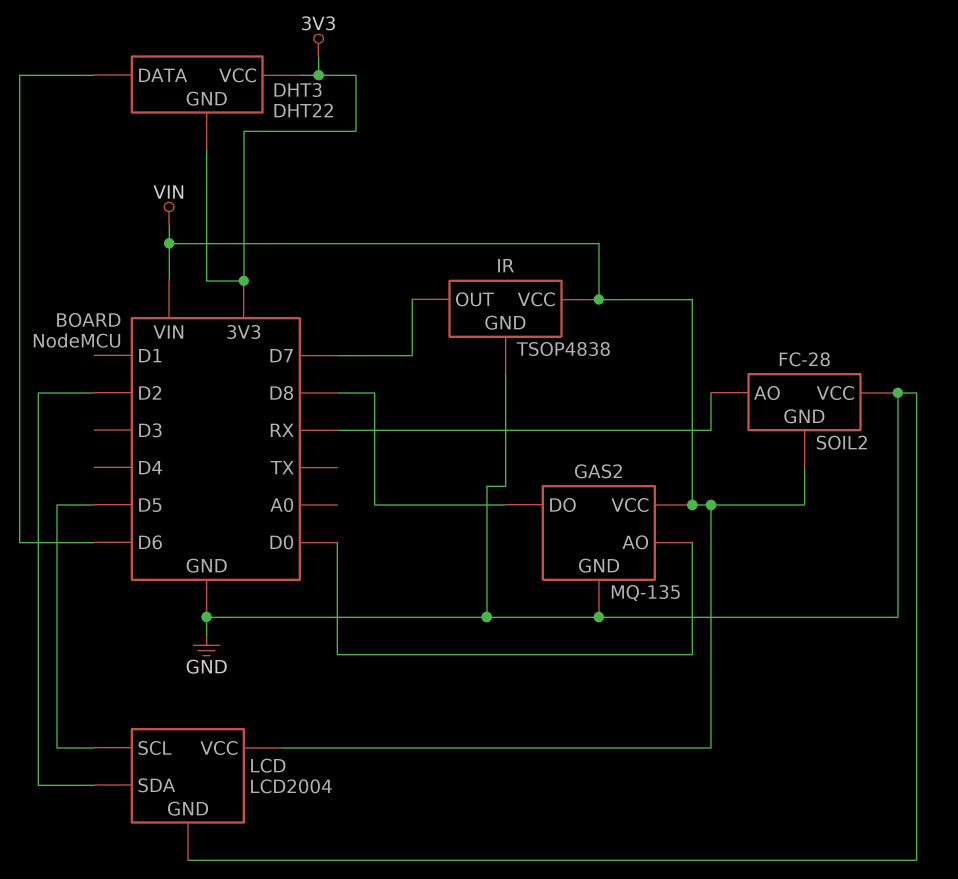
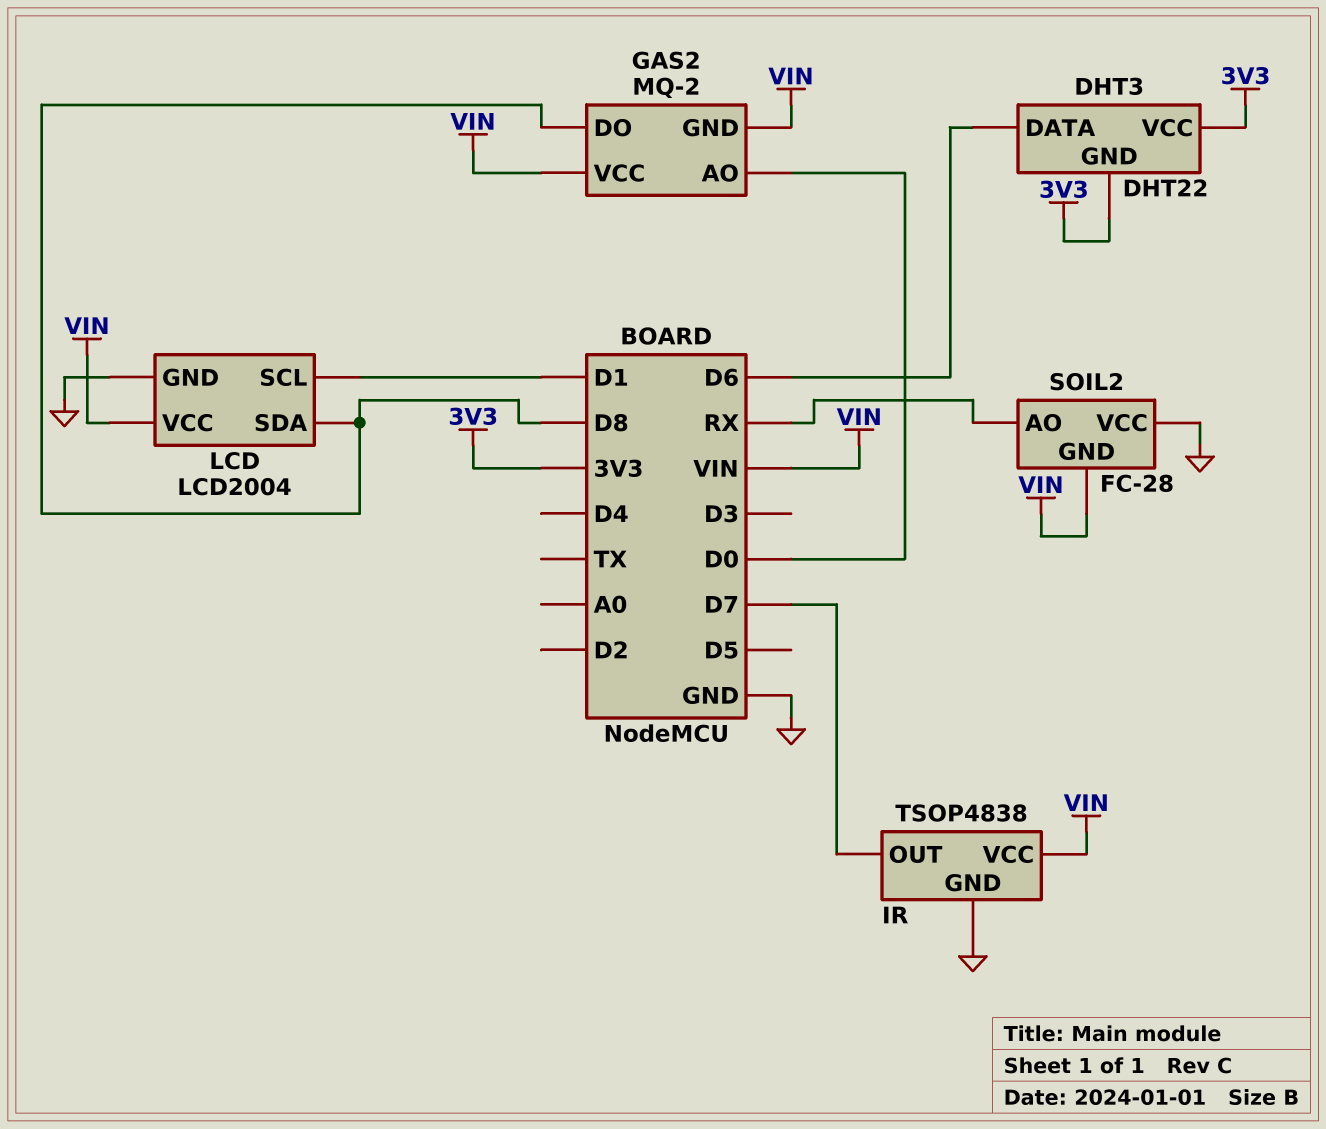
GAS2: MQ-135 -> MQ-2
GAS2 pin GND: GND -> VIN
LCD pin SCL: D5 -> D1
LCD pin SDA: D2 -> D8

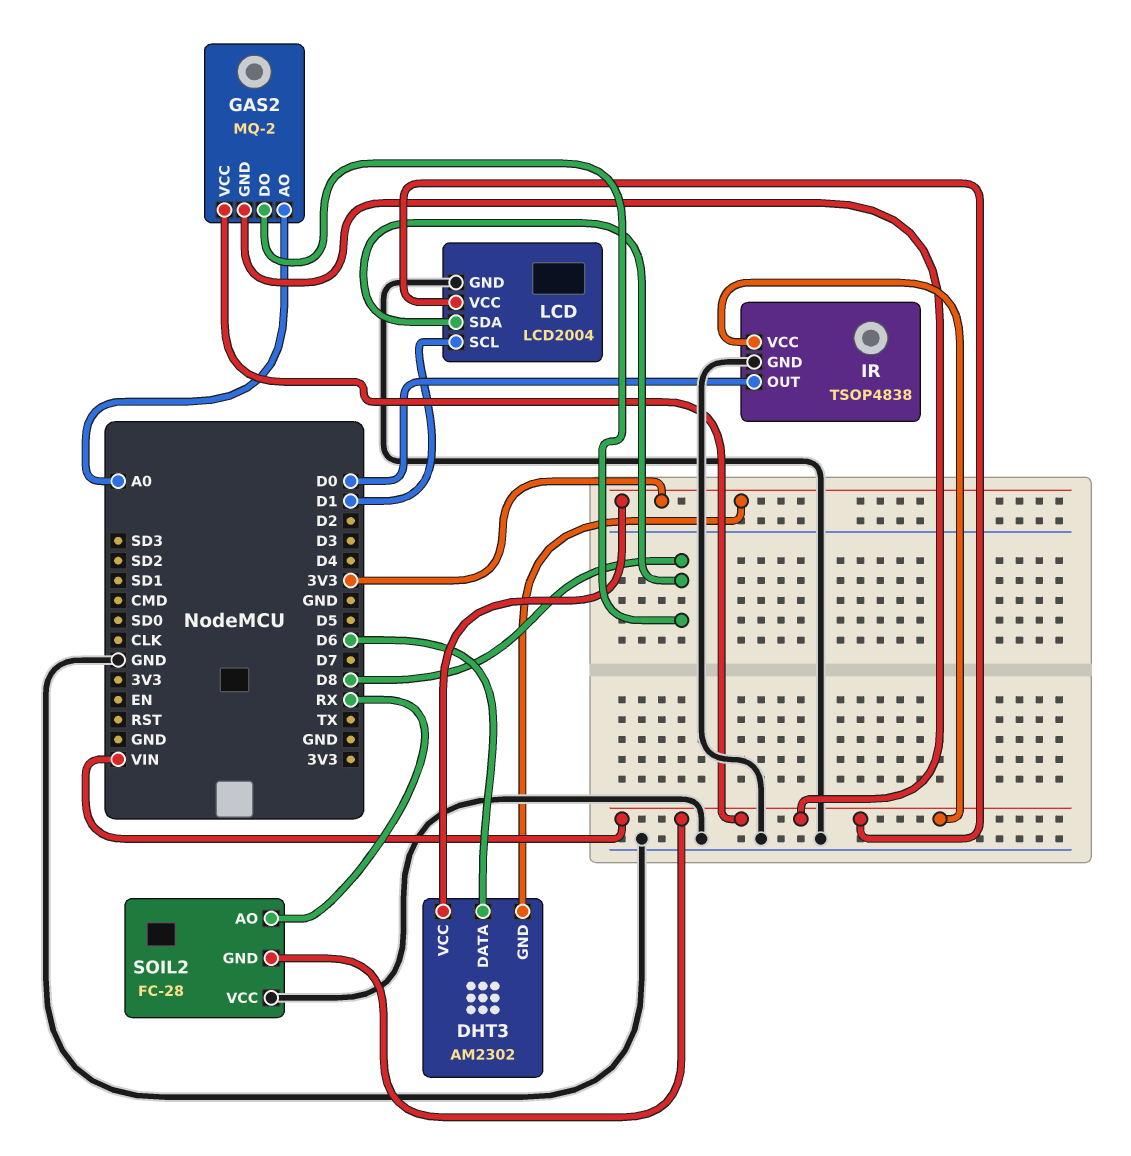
DHT3: DHT22 -> AM2302
GAS2 pin AO: D0 -> A0
IR pin OUT: D7 -> D0

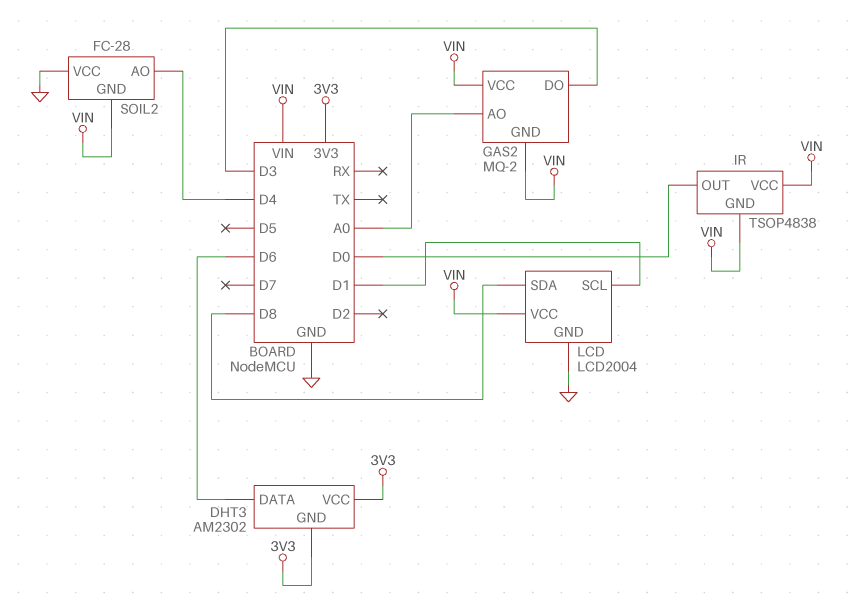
GAS2 pin DO: D8 -> D3
IR pin GND: GND -> VIN
SOIL2 pin AO: RX -> D4

